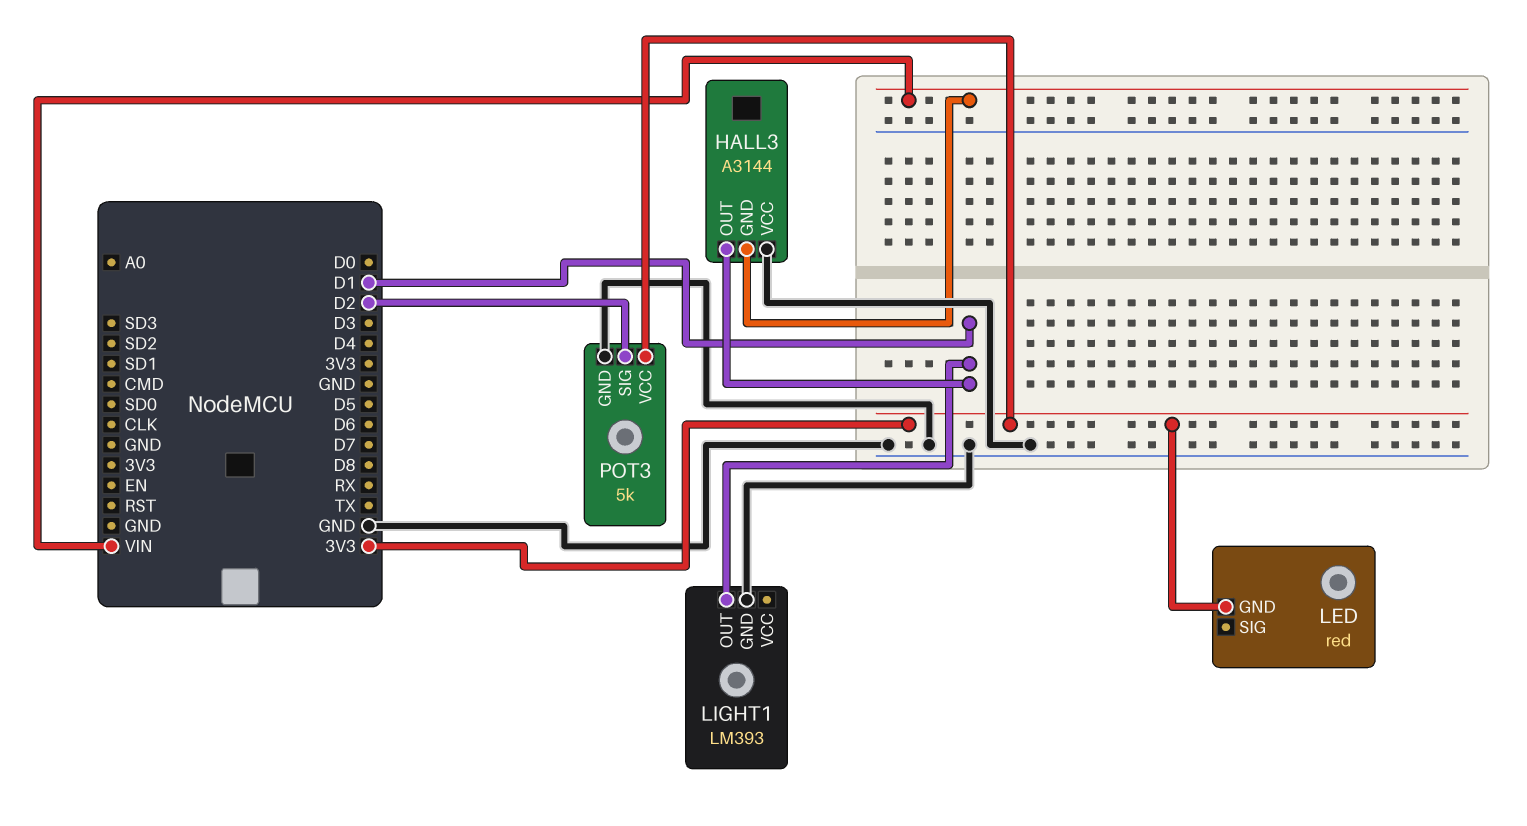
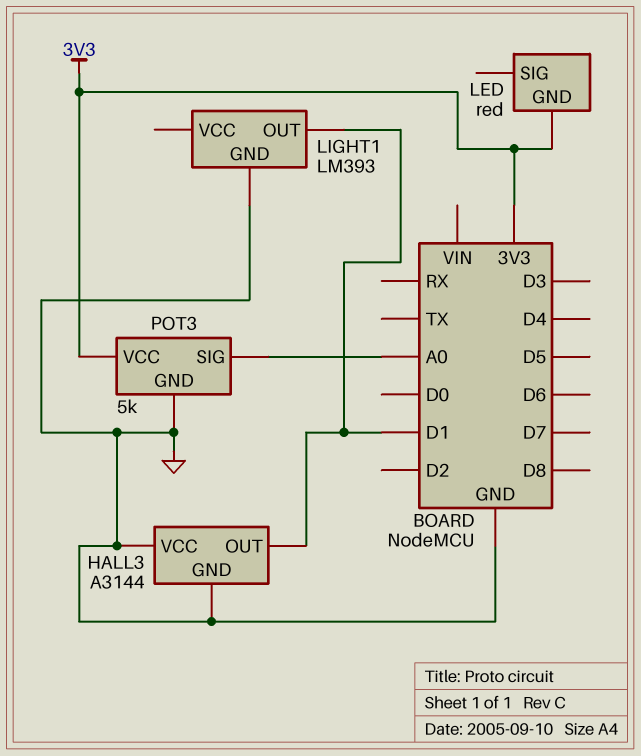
HALL3 pin GND: VIN -> GND
POT3 pin SIG: D2 -> A0

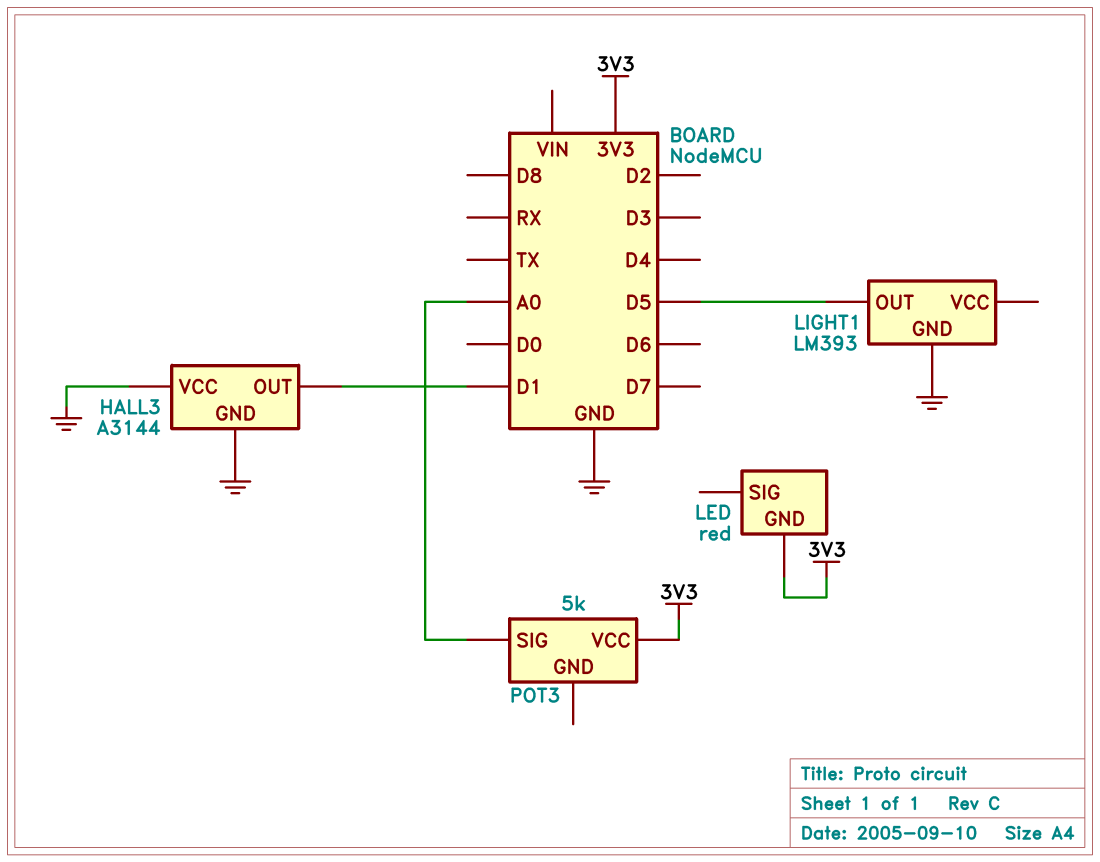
LIGHT1 pin OUT: D1 -> D5
POT3 pin GND: GND -> none

